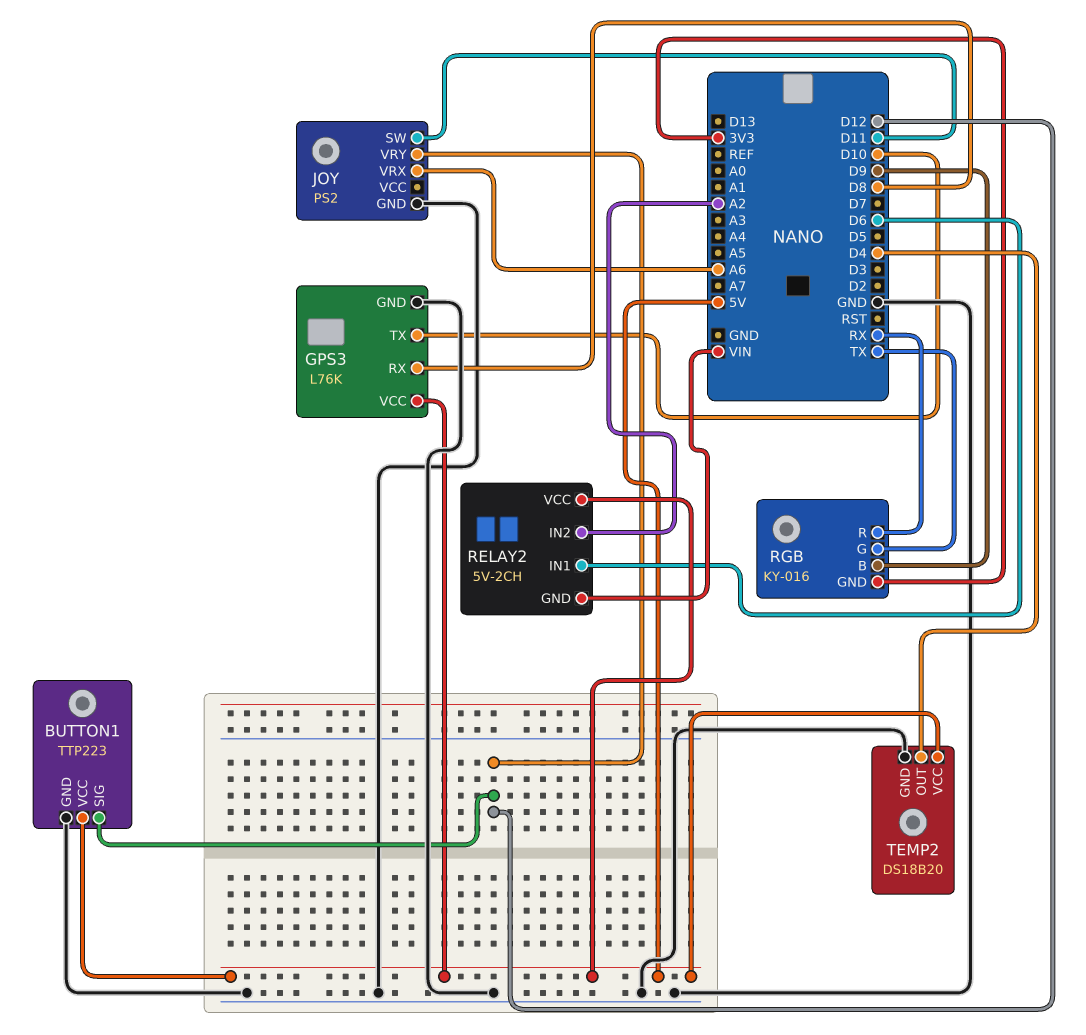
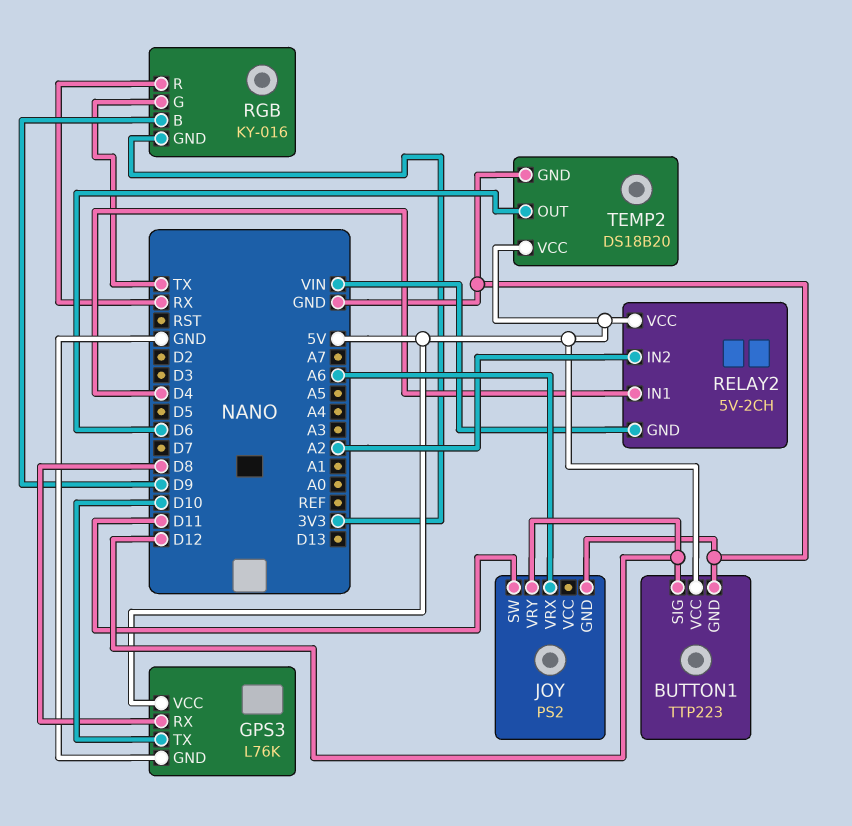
RELAY2 pin IN1: D6 -> D4
TEMP2 pin OUT: D4 -> D6

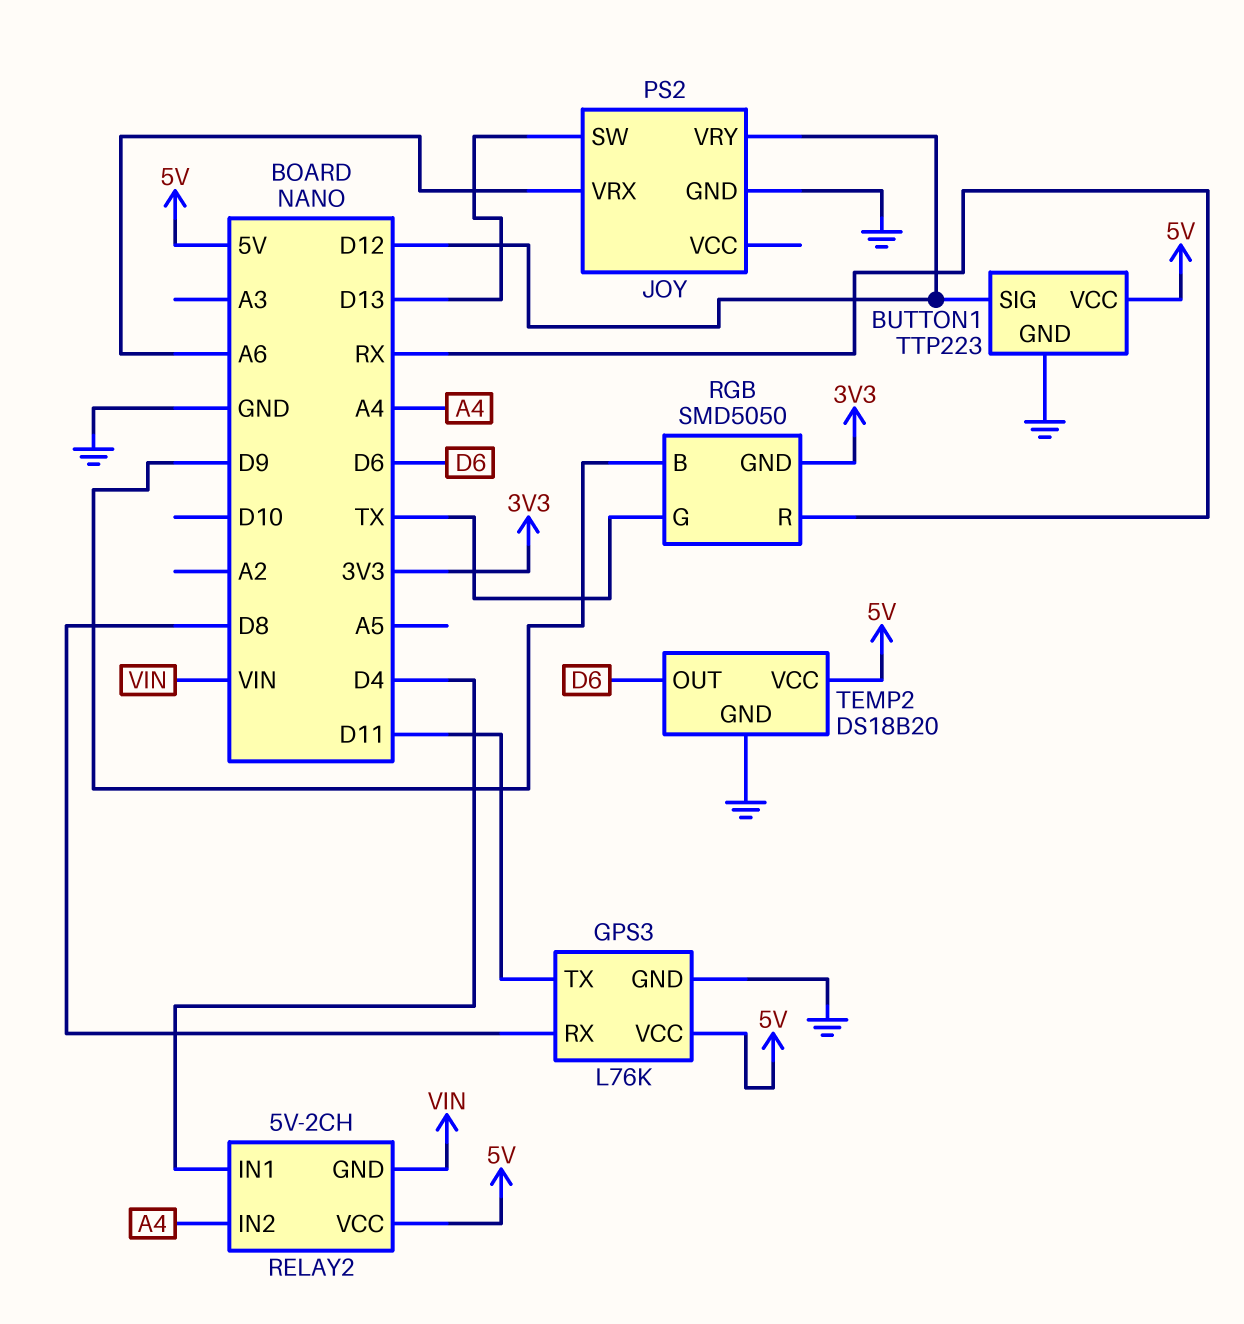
GPS3 pin TX: D10 -> D11
JOY pin SW: D11 -> D13
RELAY2 pin IN2: A2 -> A4
RGB: KY-016 -> SMD5050

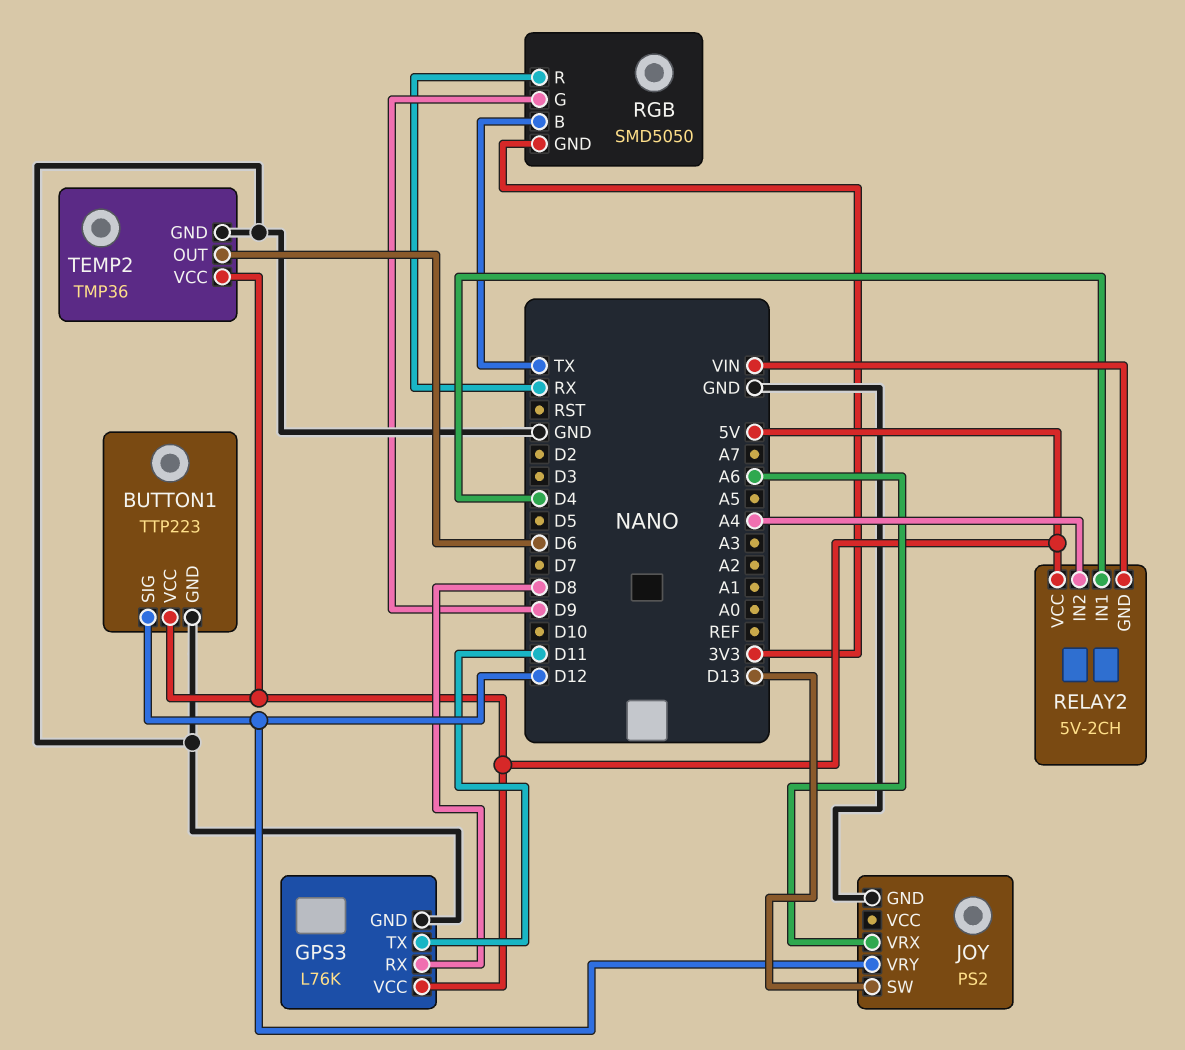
RGB pin B: D9 -> TX
RGB pin G: TX -> D9
TEMP2: DS18B20 -> TMP36

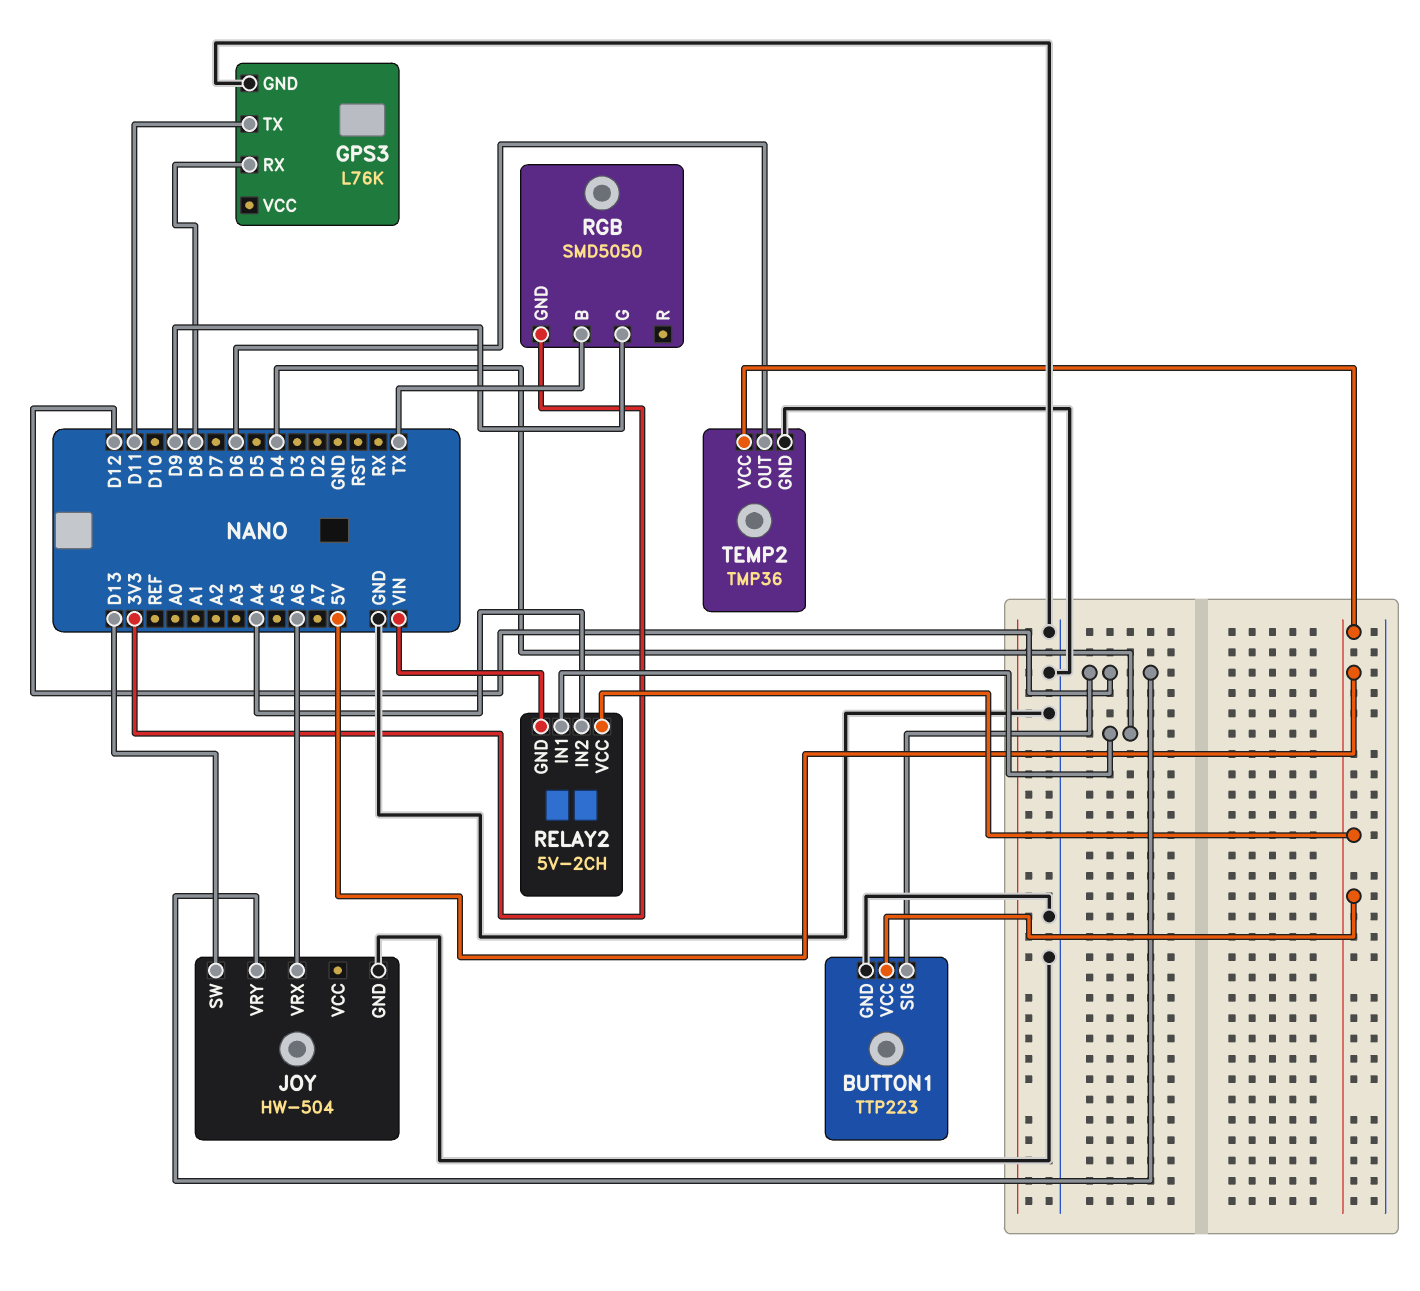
GPS3 pin VCC: 5V -> none
JOY: PS2 -> HW-504
RGB pin R: RX -> none

